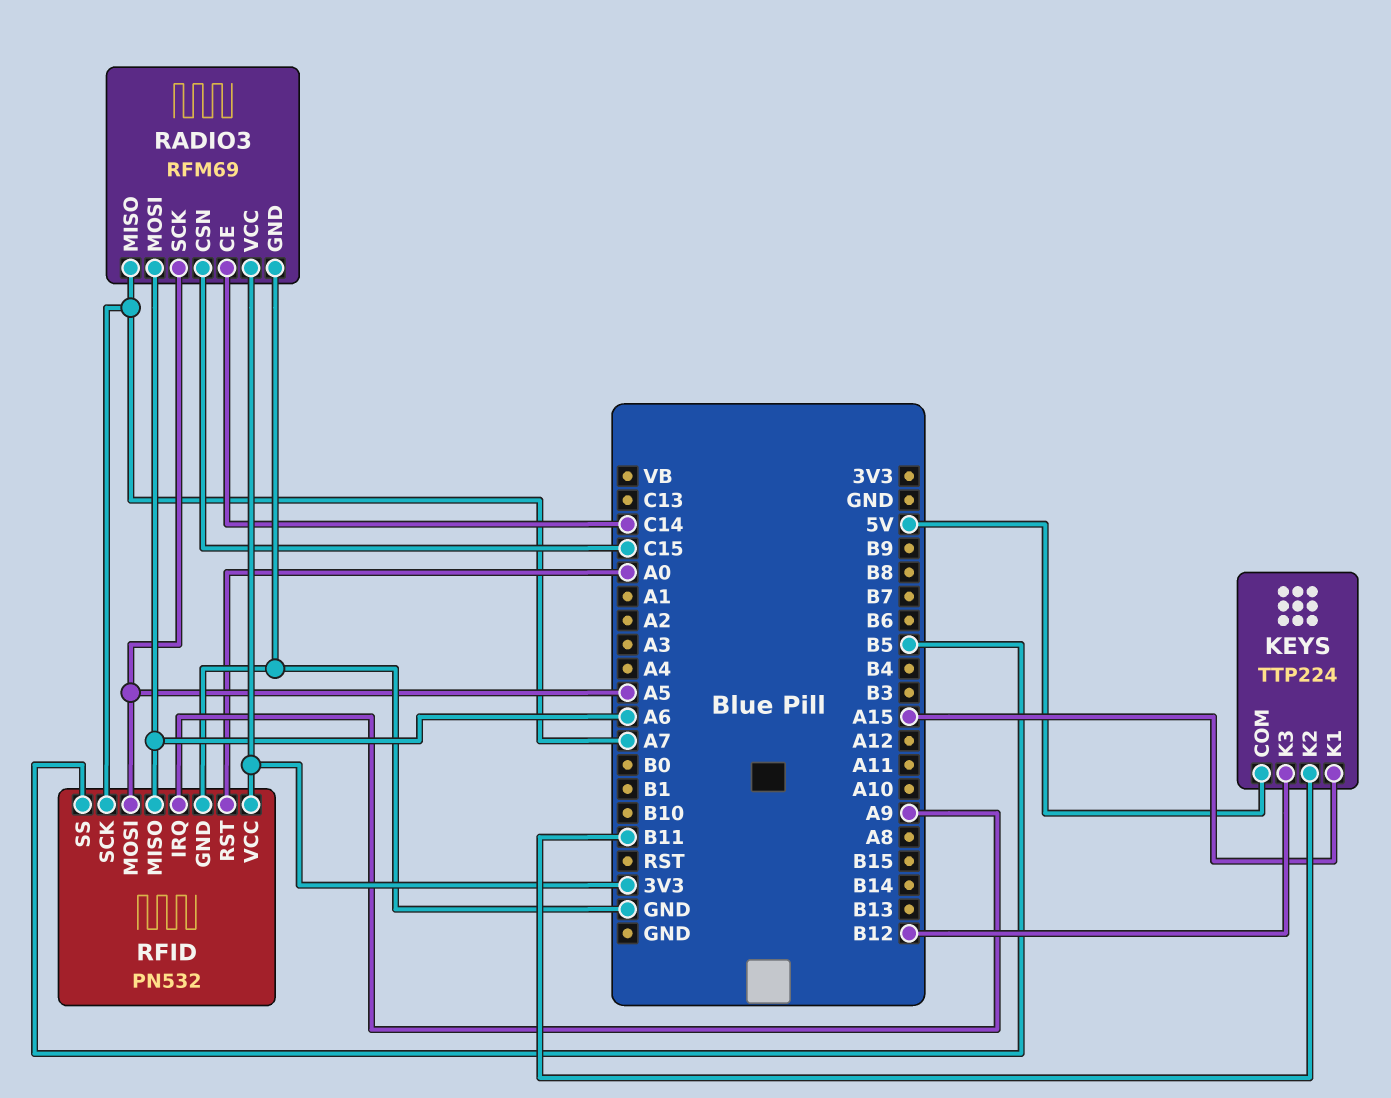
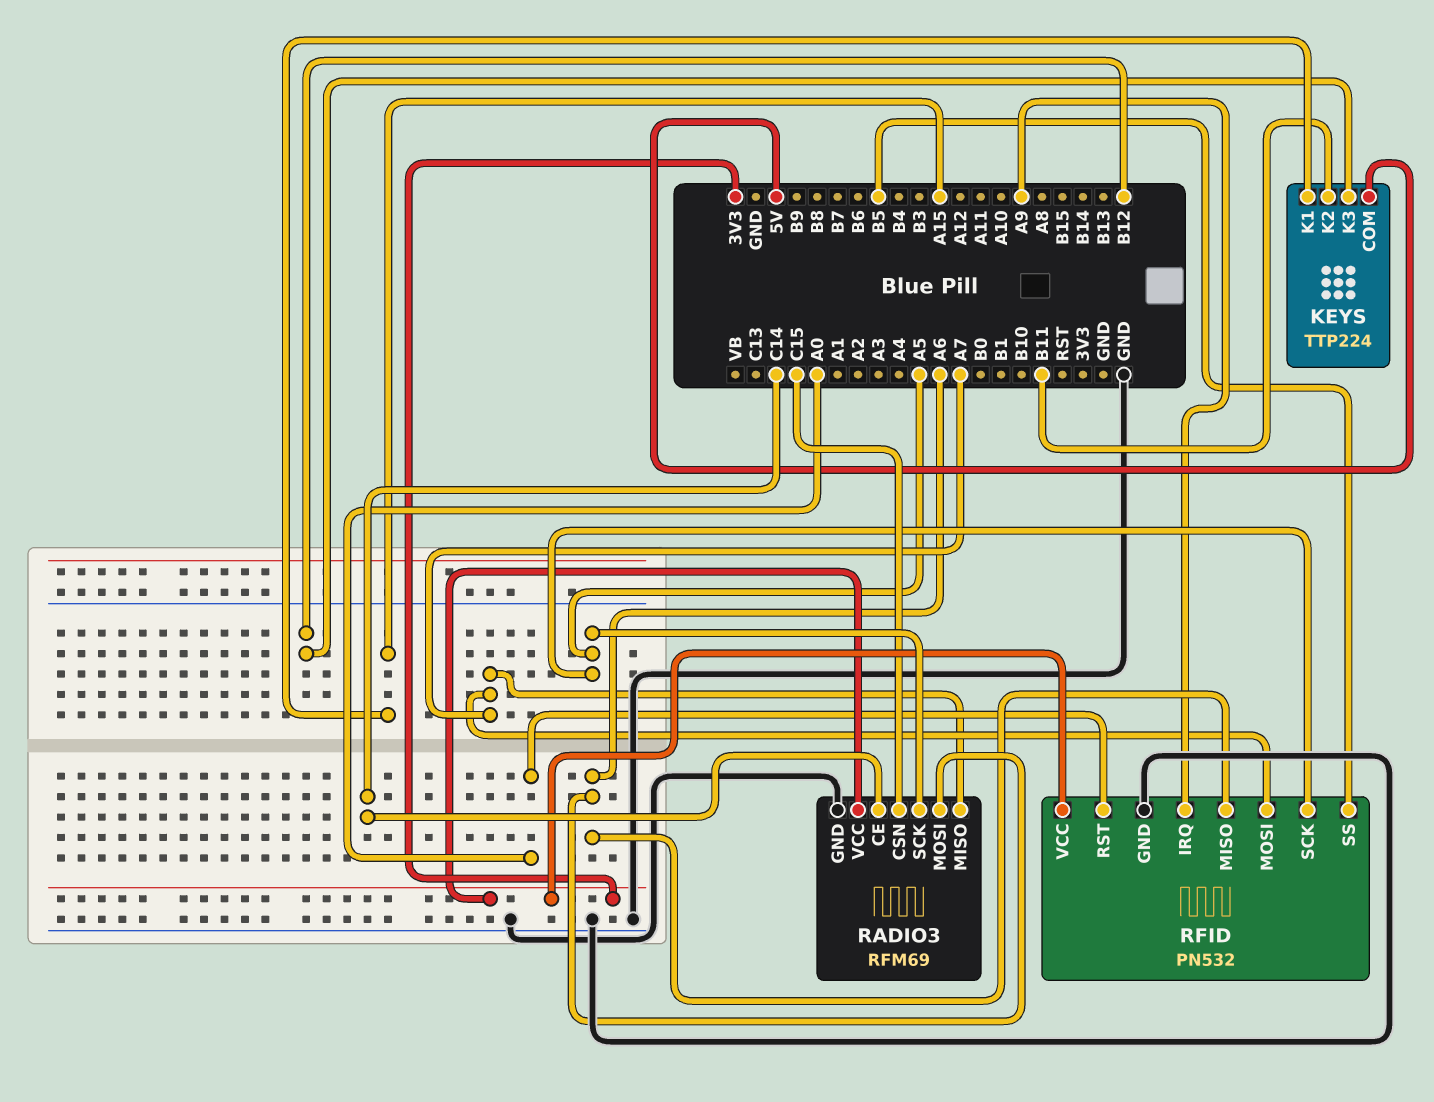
RFID pin MOSI: A5 -> A7
RFID pin SCK: A7 -> A5

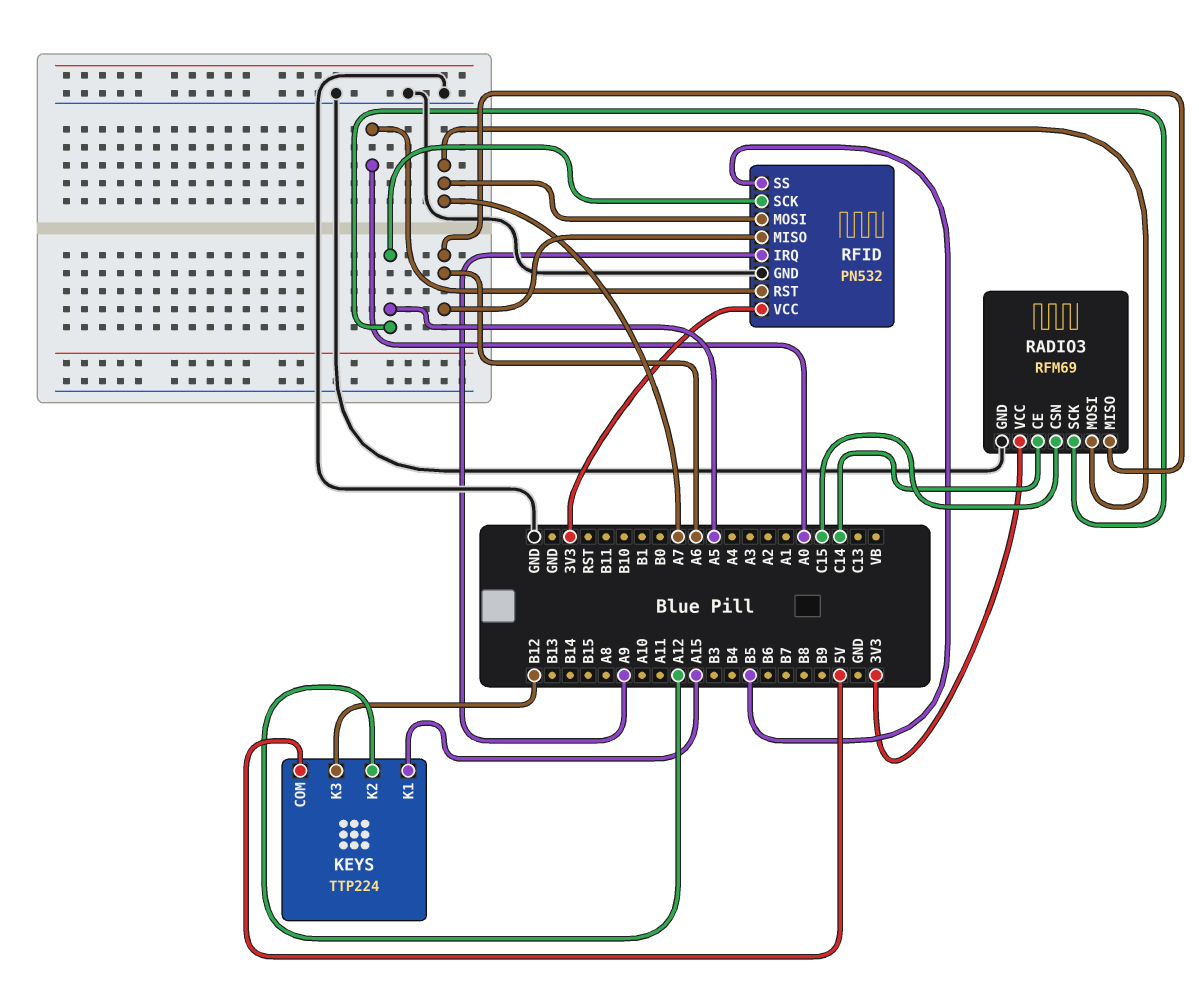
KEYS pin K2: B11 -> A12
RADIO3 pin MISO: A7 -> A6
RADIO3 pin MOSI: A6 -> A7

